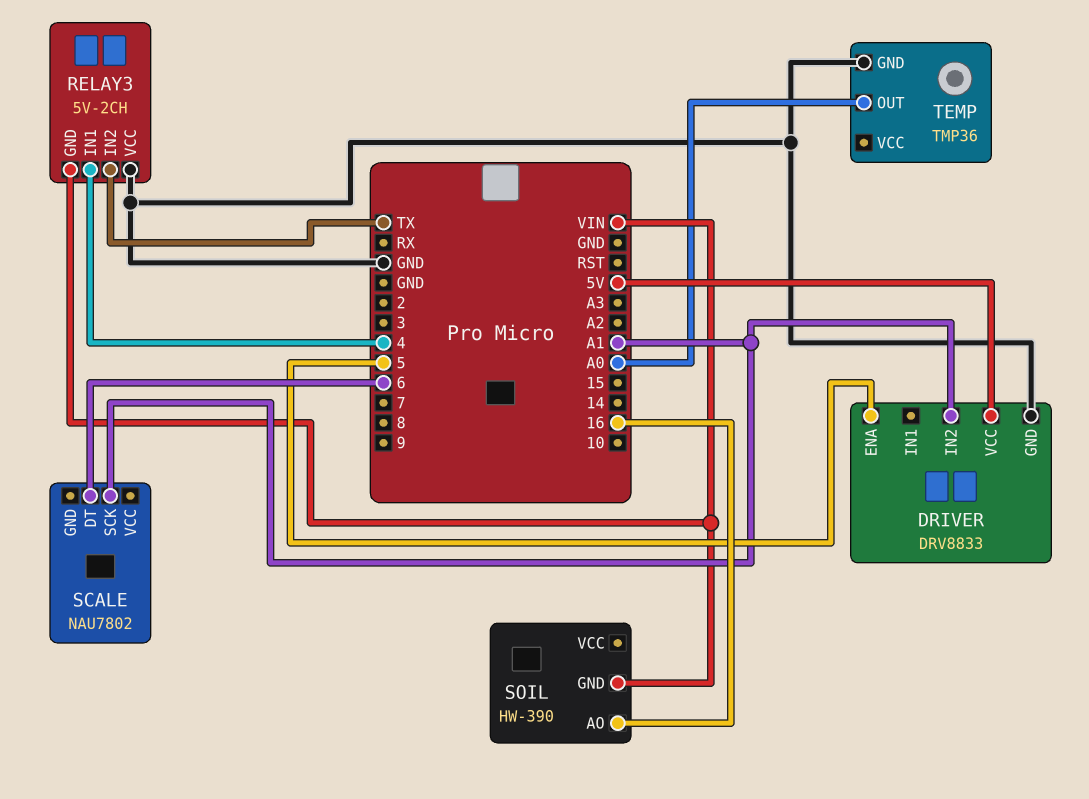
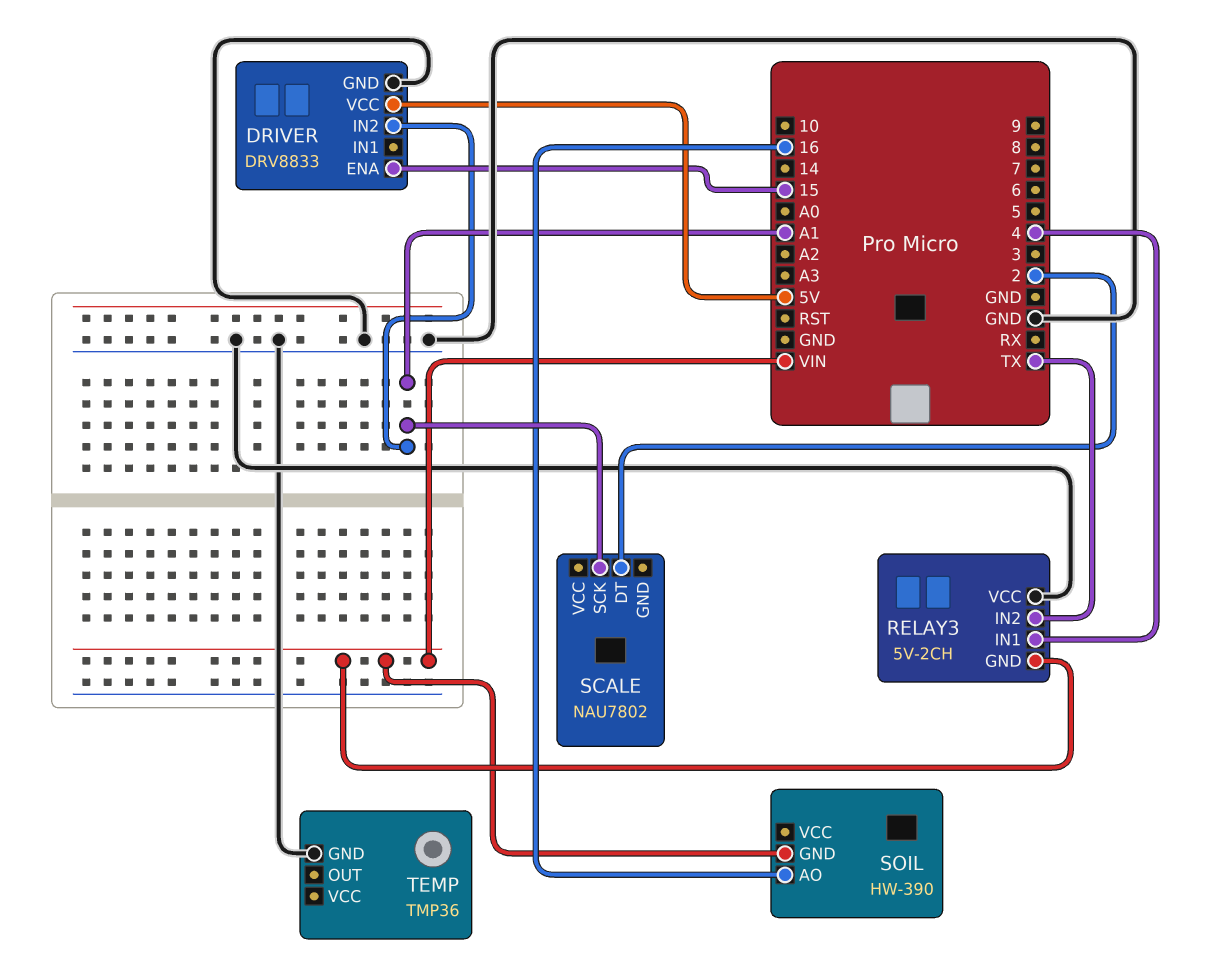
DRIVER pin ENA: 5 -> 15
SCALE pin DT: 6 -> 2
TEMP pin OUT: A0 -> none

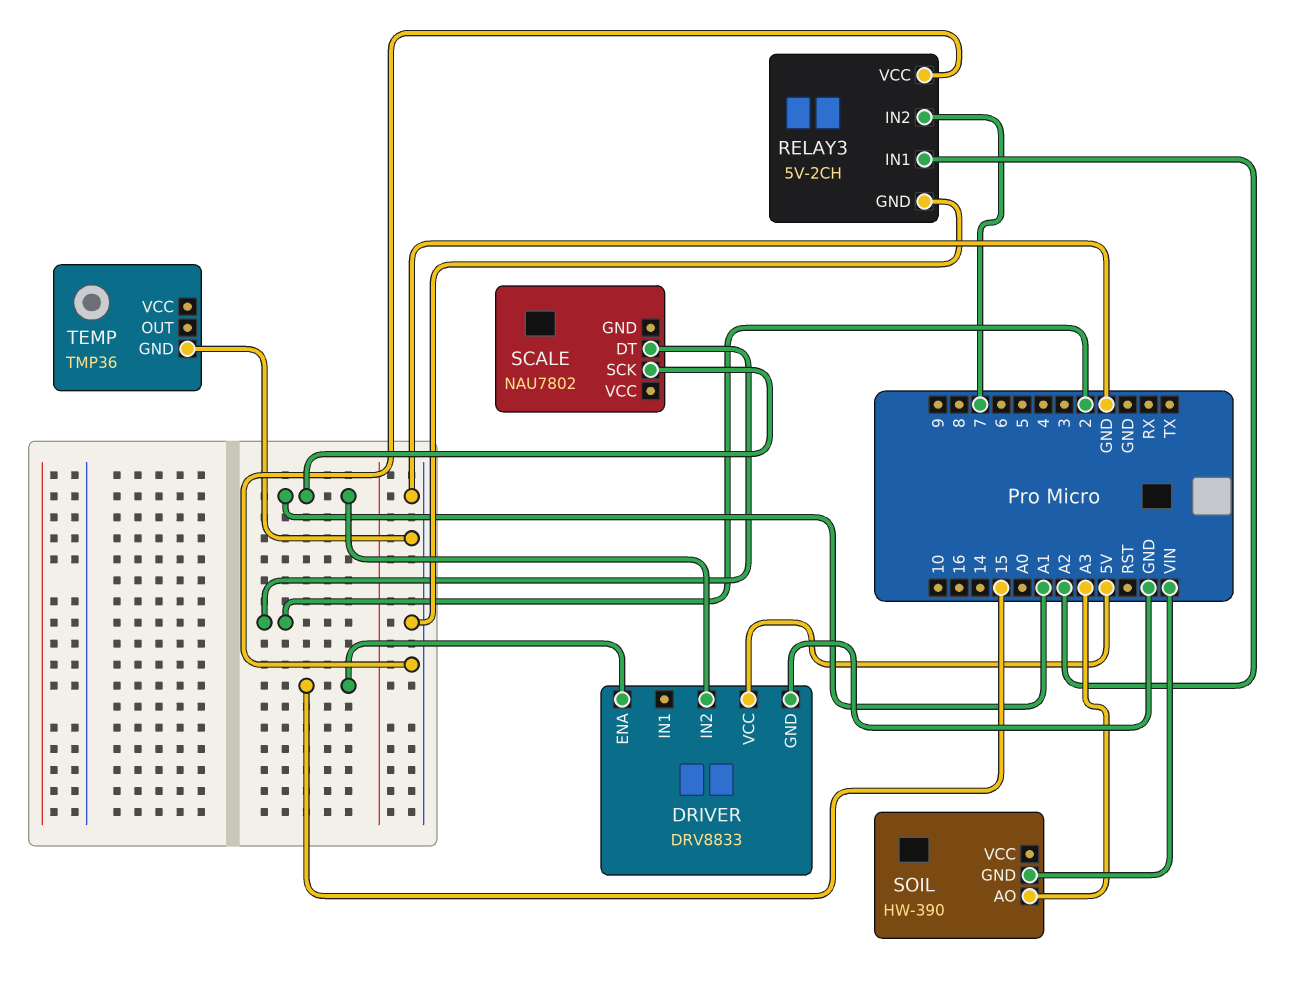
RELAY3 pin GND: VIN -> GND
RELAY3 pin IN1: 4 -> A2
RELAY3 pin IN2: TX -> 7
SOIL pin AO: 16 -> A3

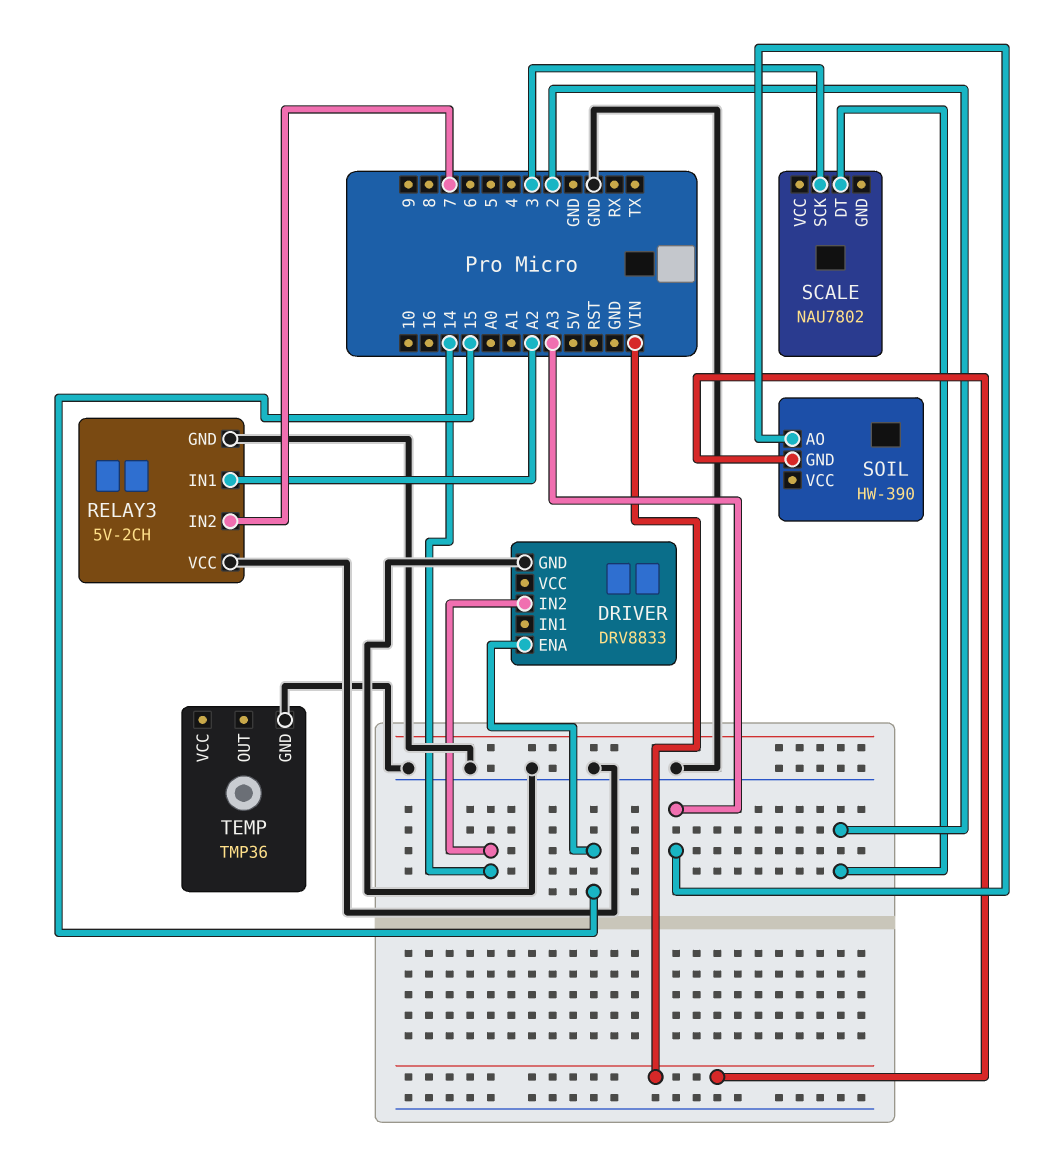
DRIVER pin IN2: A1 -> 14
DRIVER pin VCC: 5V -> none
SCALE pin SCK: A1 -> 3

